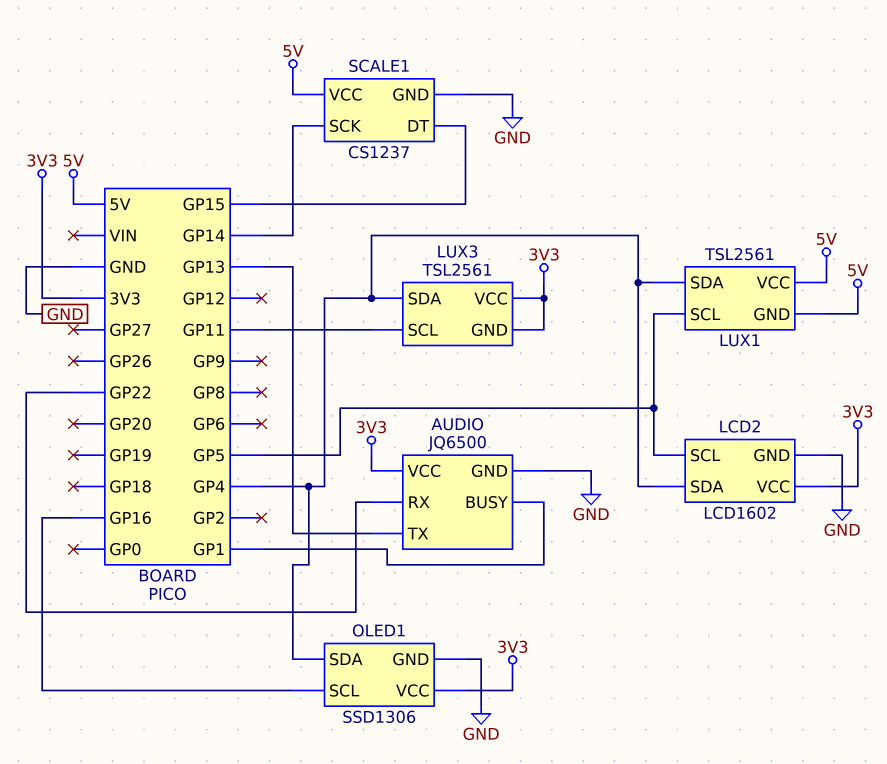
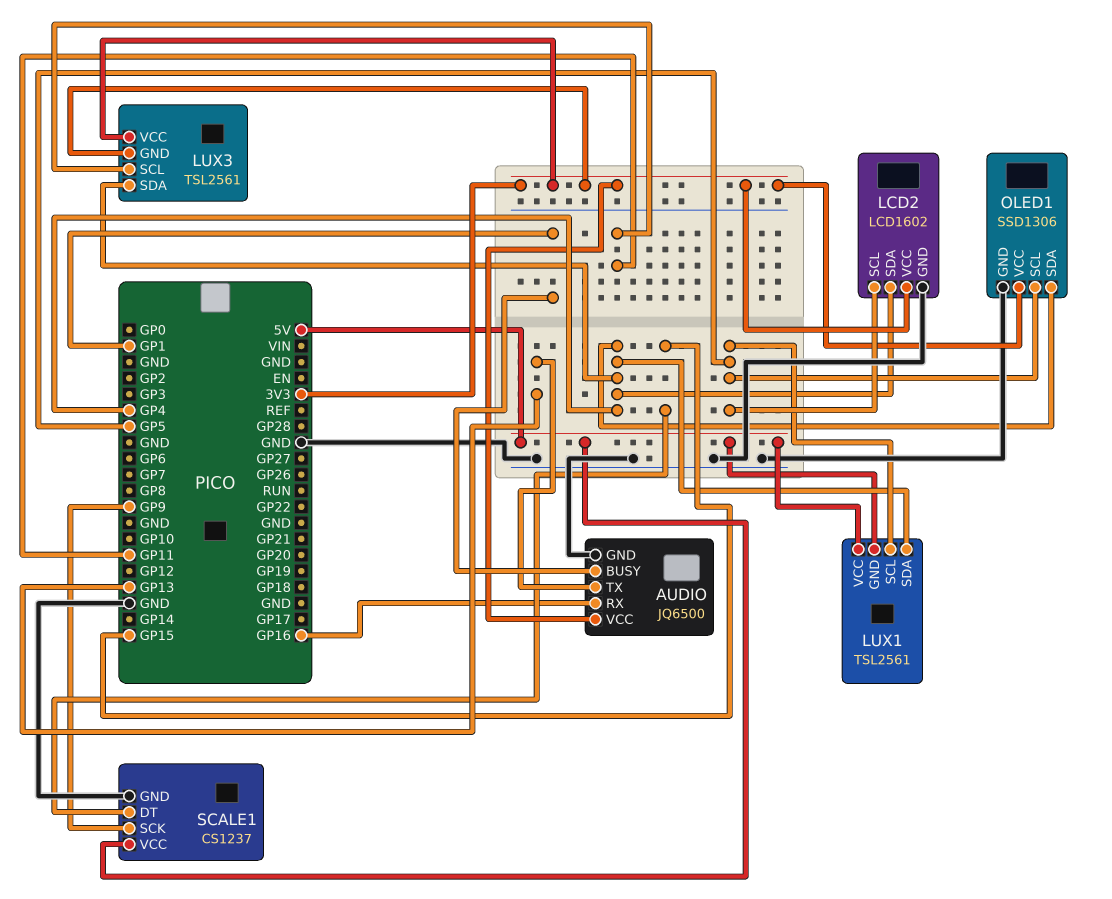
AUDIO pin RX: GP22 -> GP16
OLED1 pin SCL: GP16 -> GP5
SCALE1 pin SCK: GP14 -> GP9

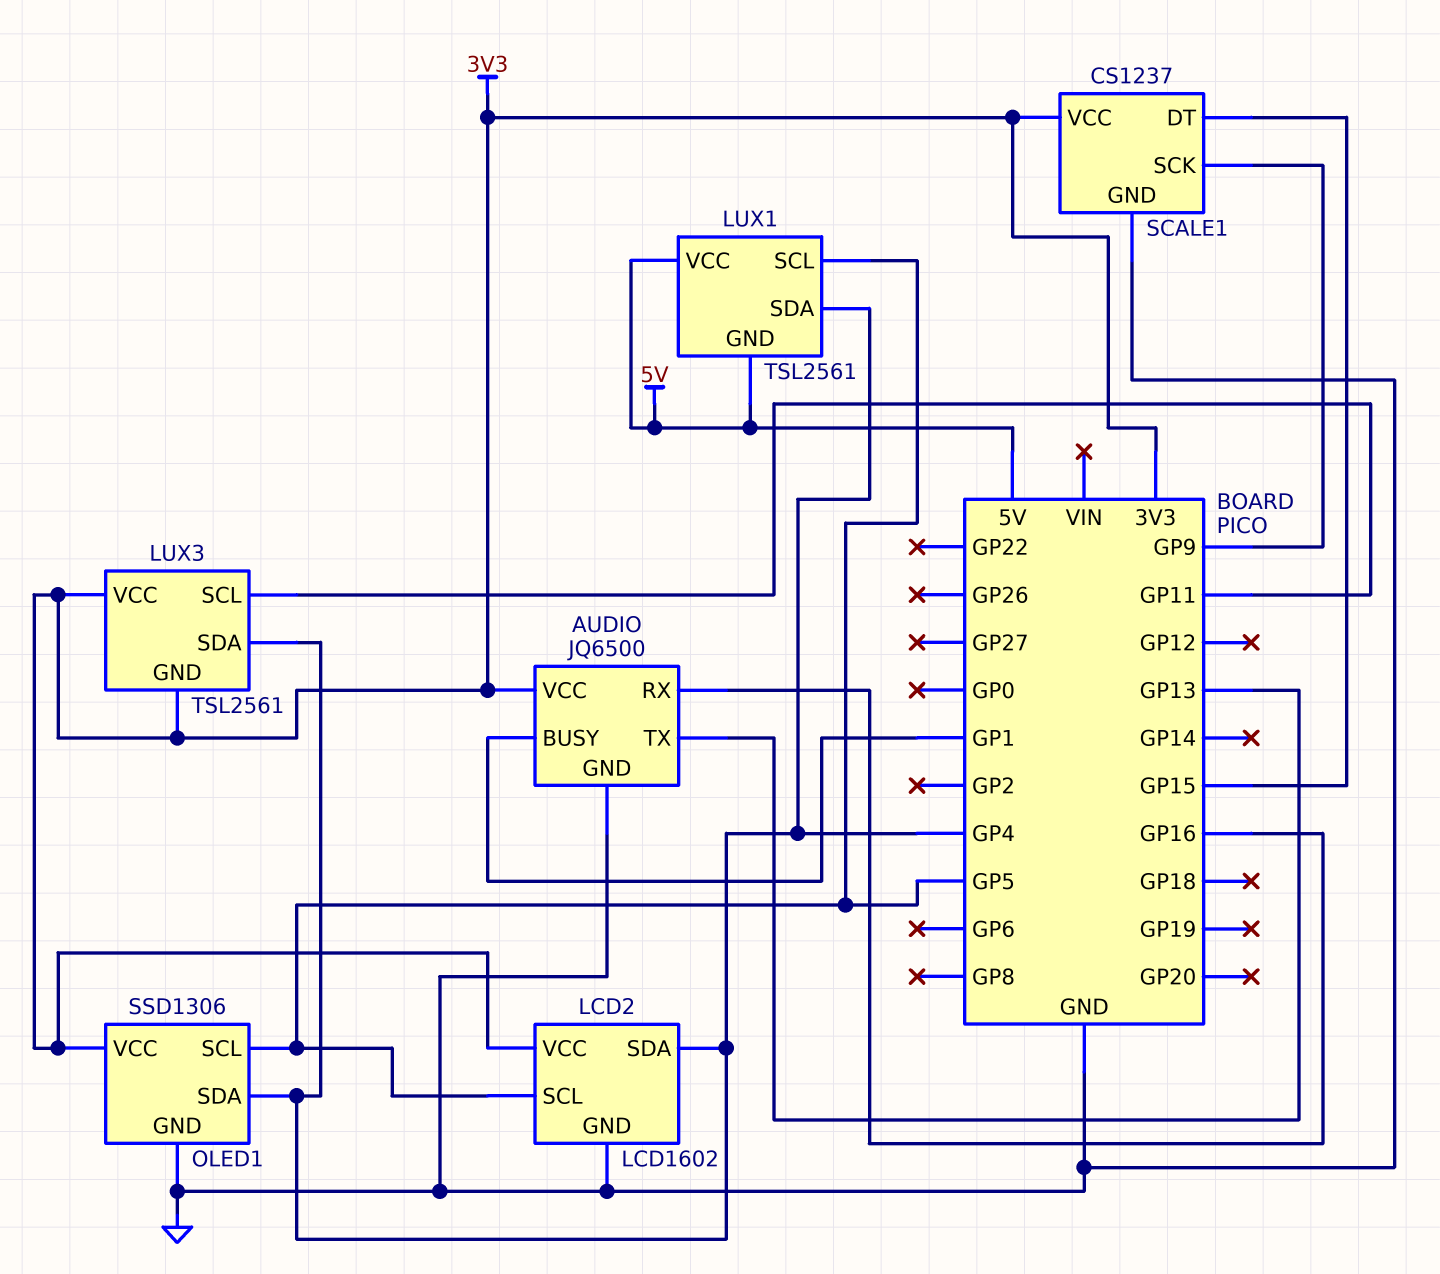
SCALE1 pin VCC: 5V -> 3V3

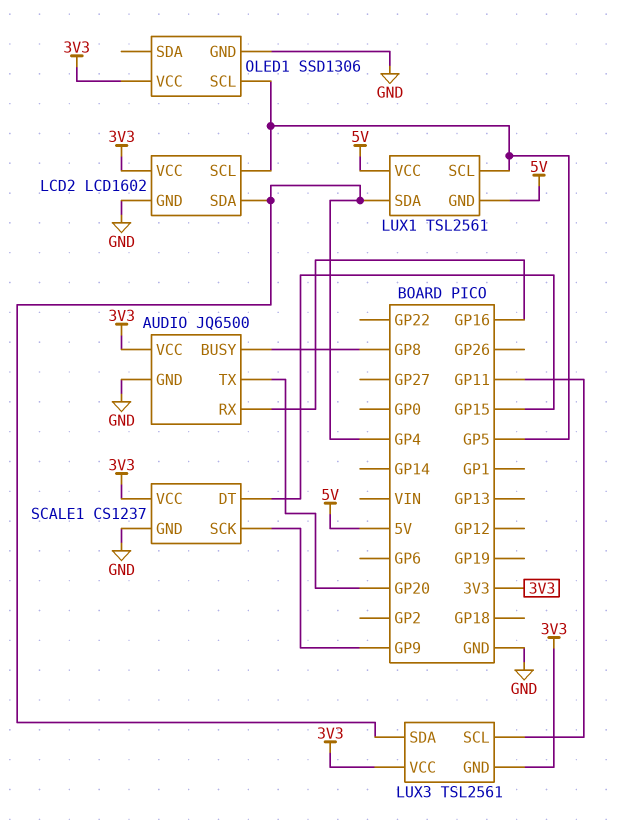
AUDIO pin BUSY: GP1 -> GP8
AUDIO pin TX: GP13 -> GP20
OLED1 pin SDA: GP4 -> none

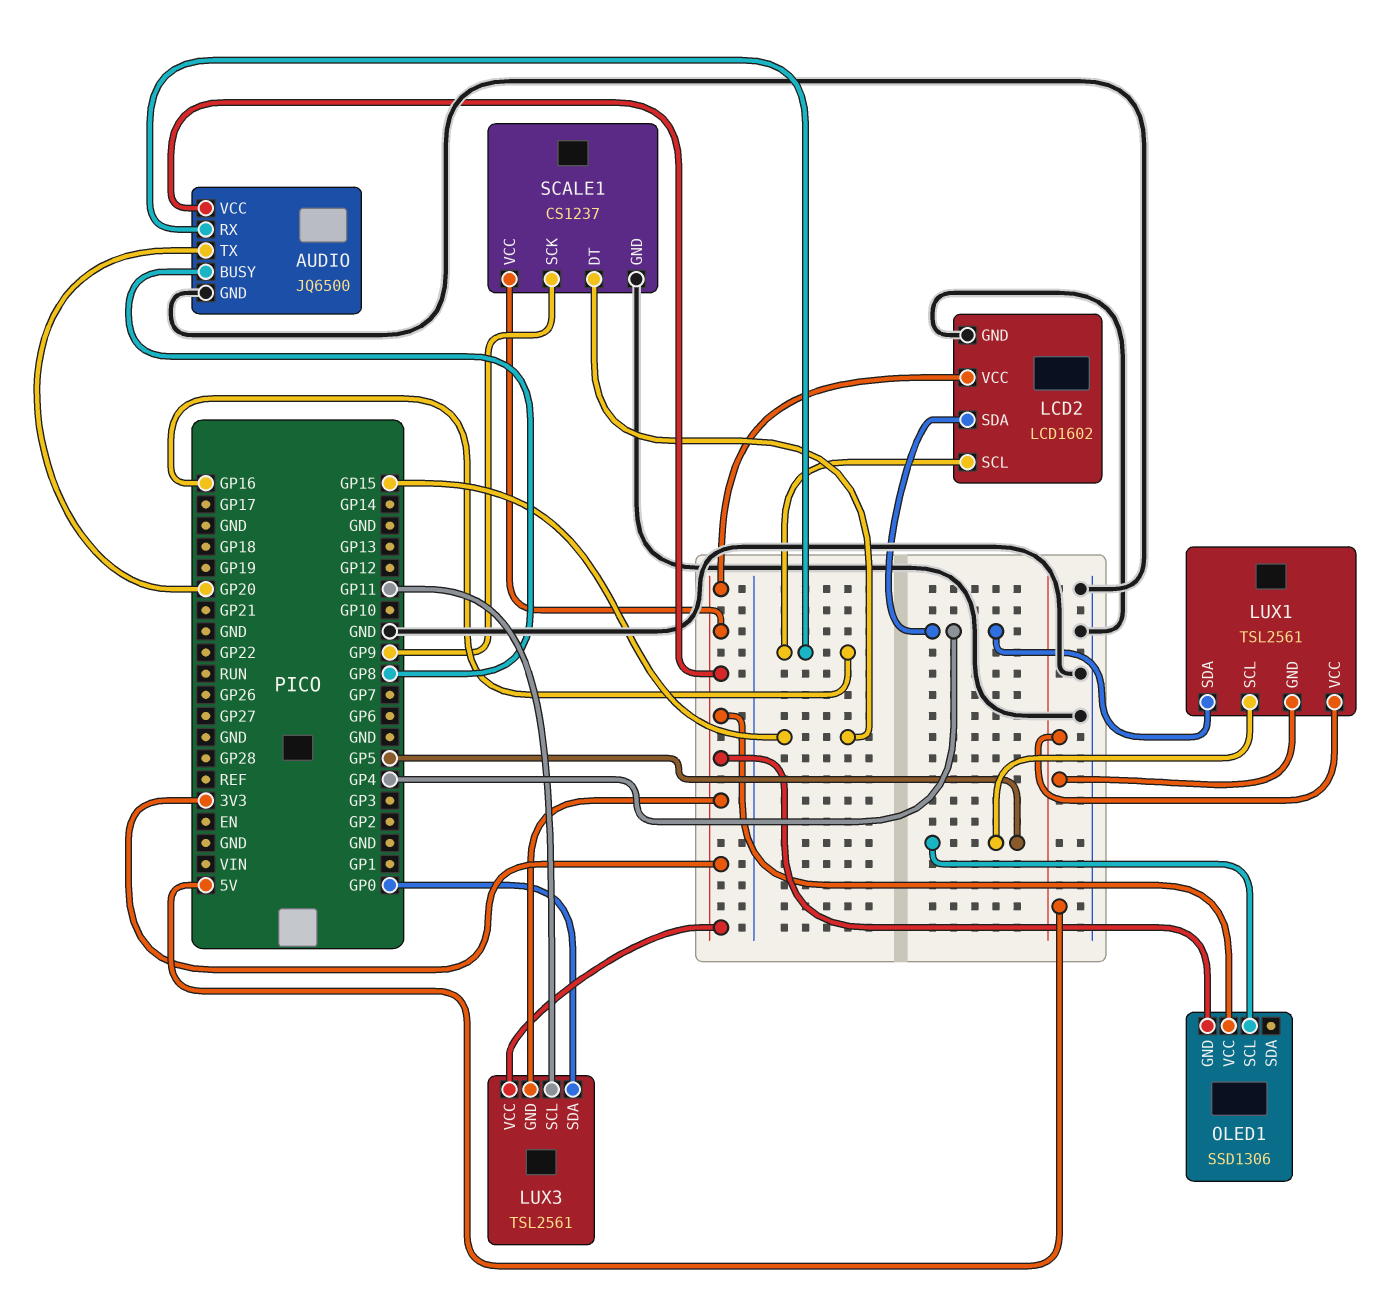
LCD2 pin SCL: GP5 -> GP16
LUX3 pin SDA: GP4 -> GP0
OLED1 pin GND: GND -> 3V3

